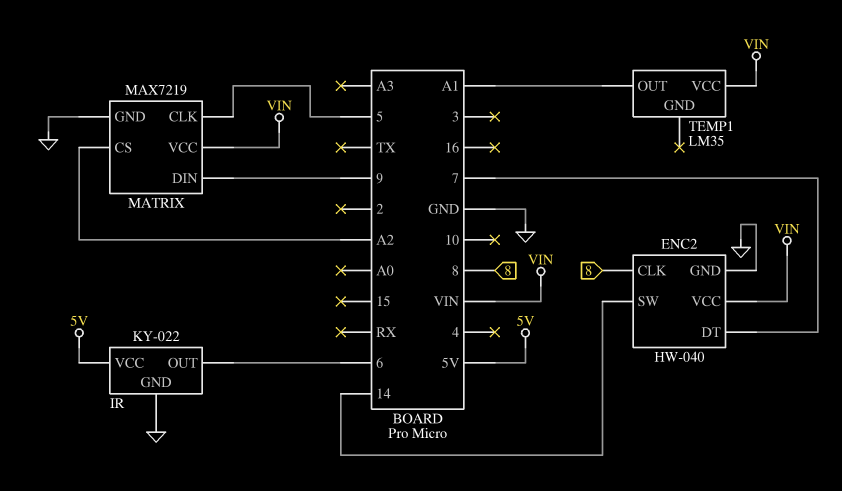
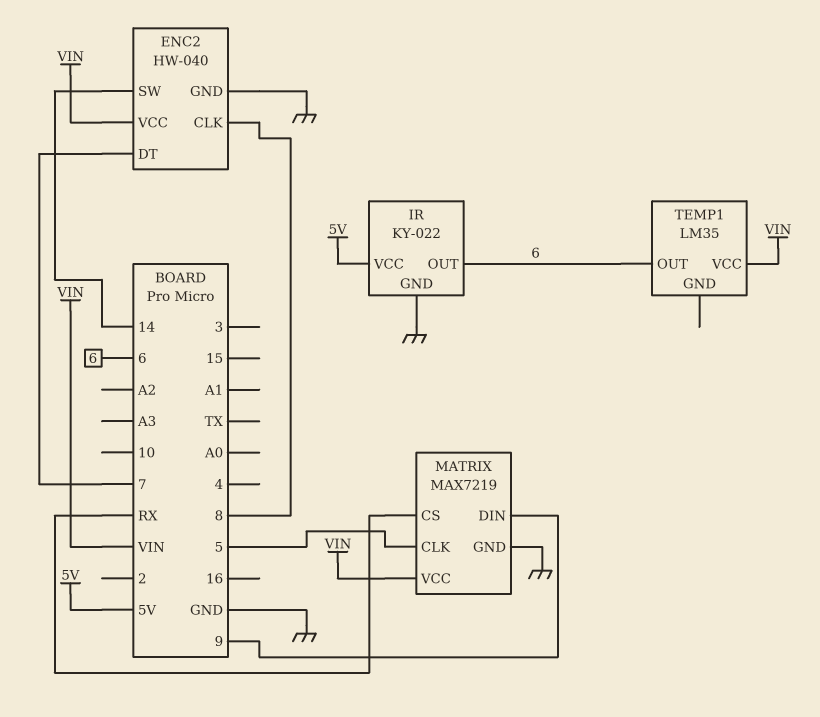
MATRIX pin CS: A2 -> RX
TEMP1 pin OUT: A1 -> 6

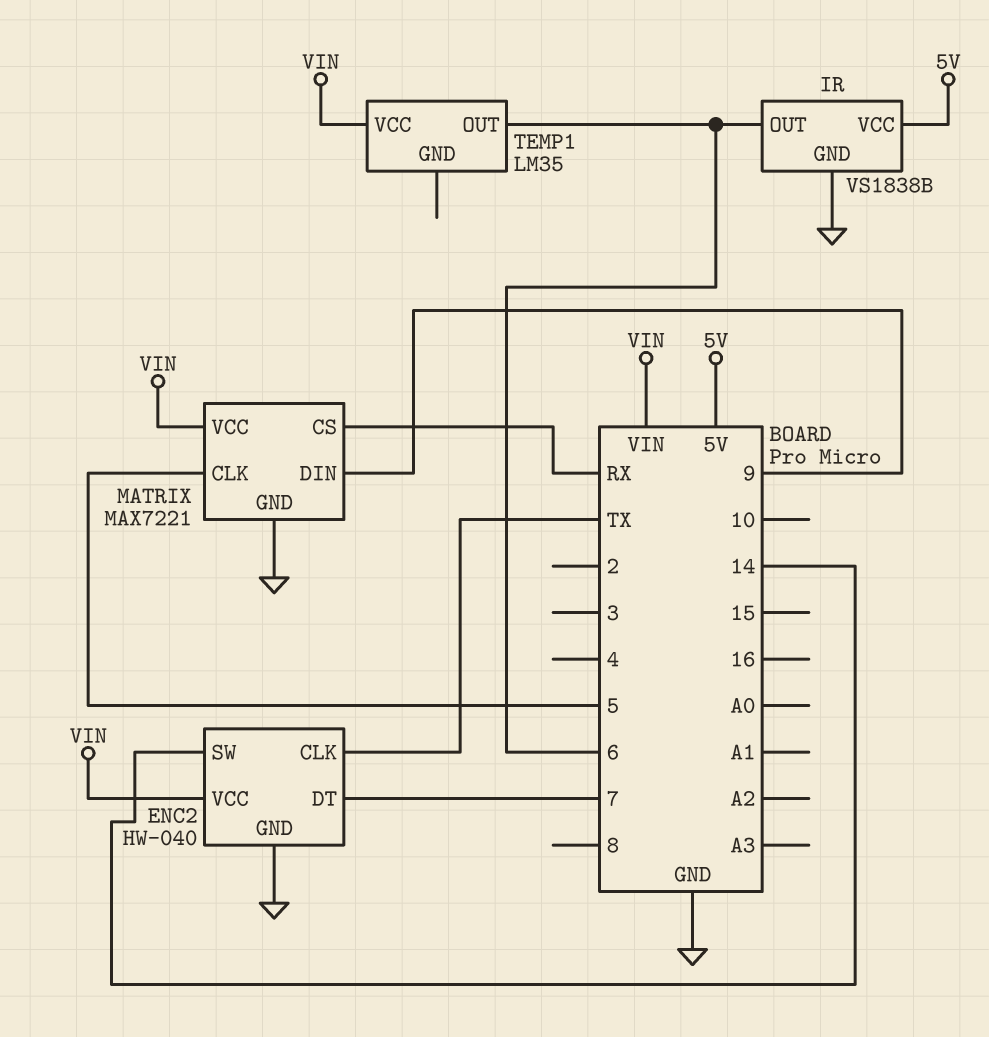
ENC2 pin CLK: 8 -> TX
IR: KY-022 -> VS1838B
MATRIX: MAX7219 -> MAX7221

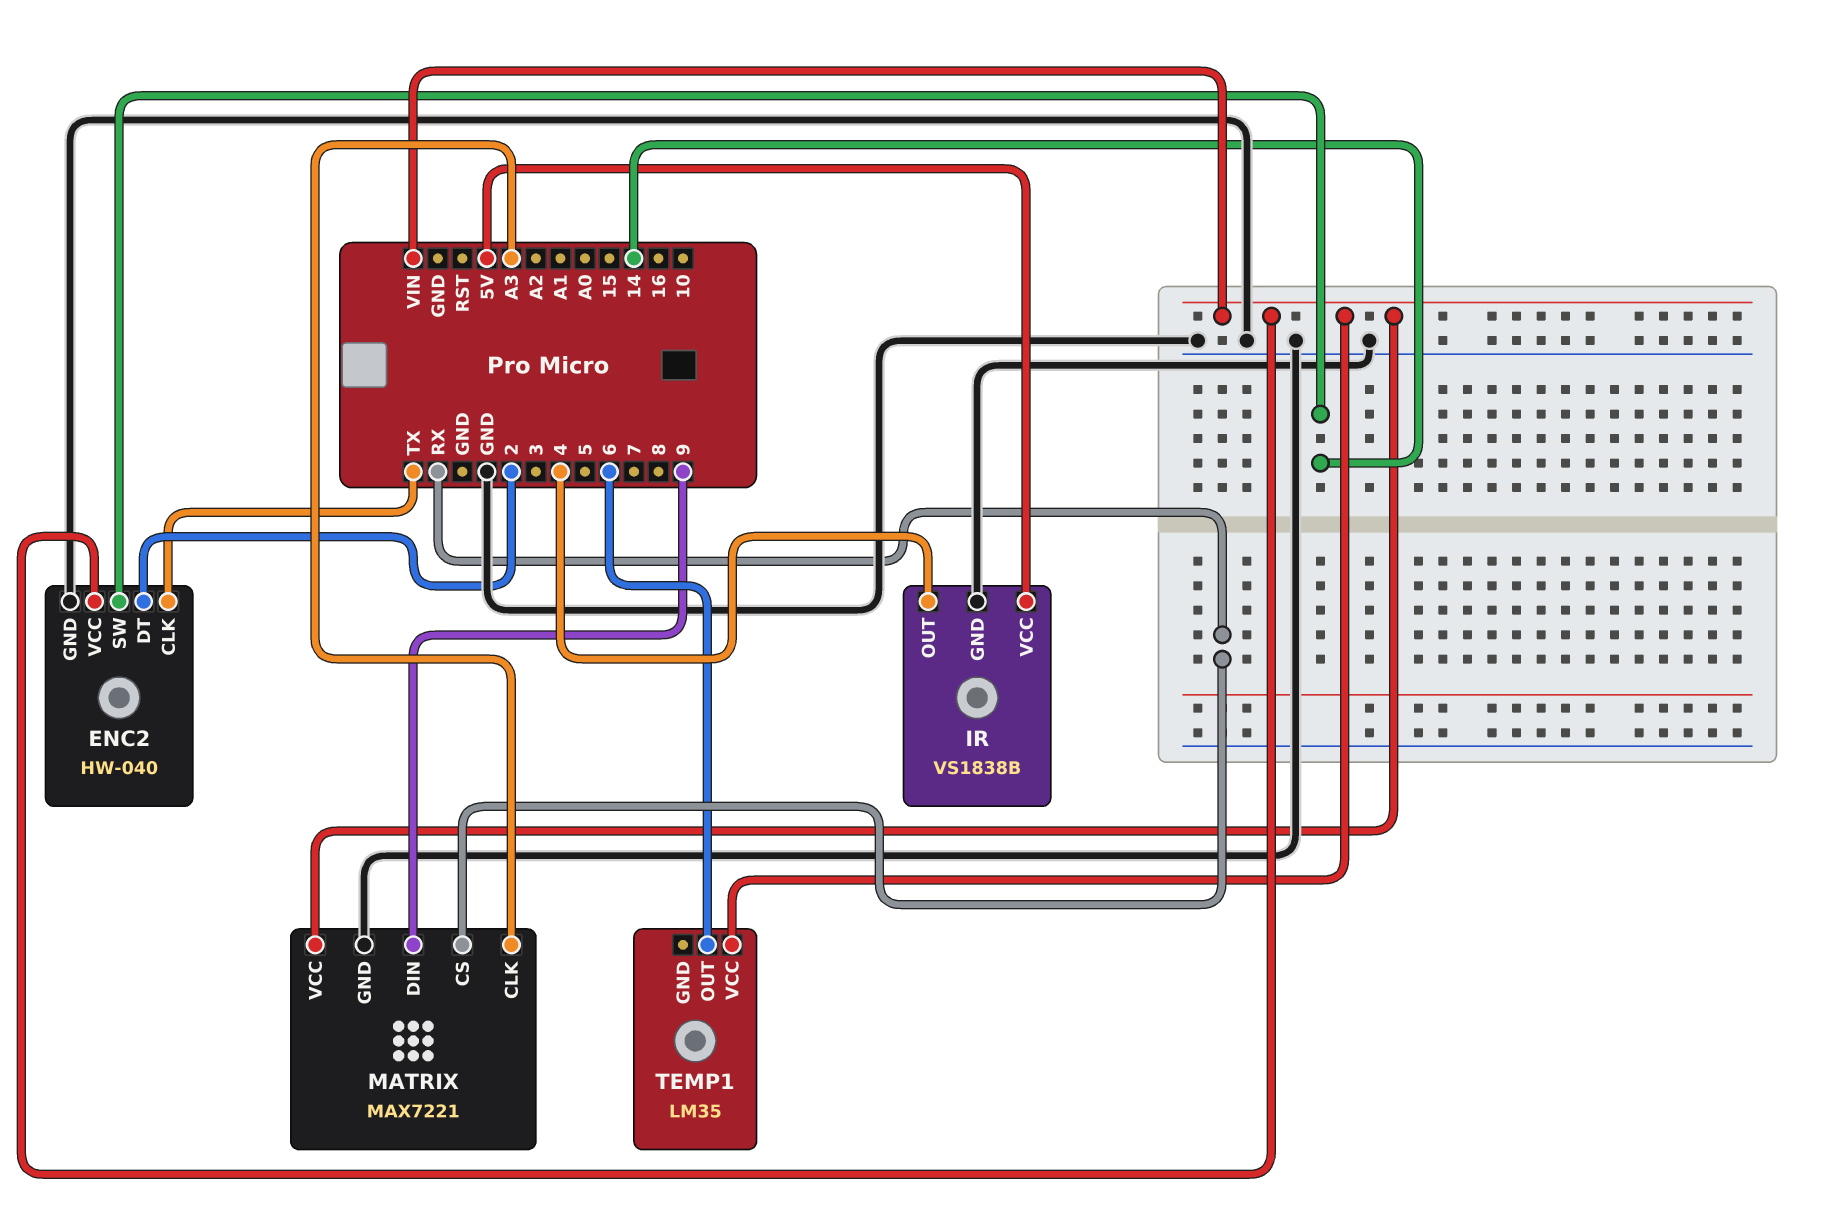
ENC2 pin DT: 7 -> 2
IR pin OUT: 6 -> 4
MATRIX pin CLK: 5 -> A3

